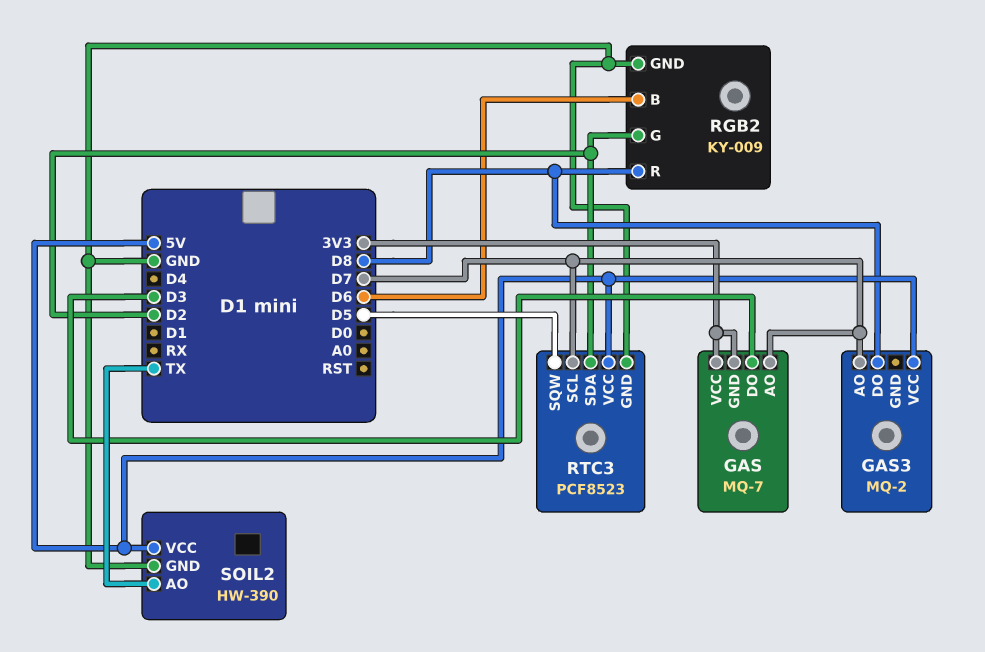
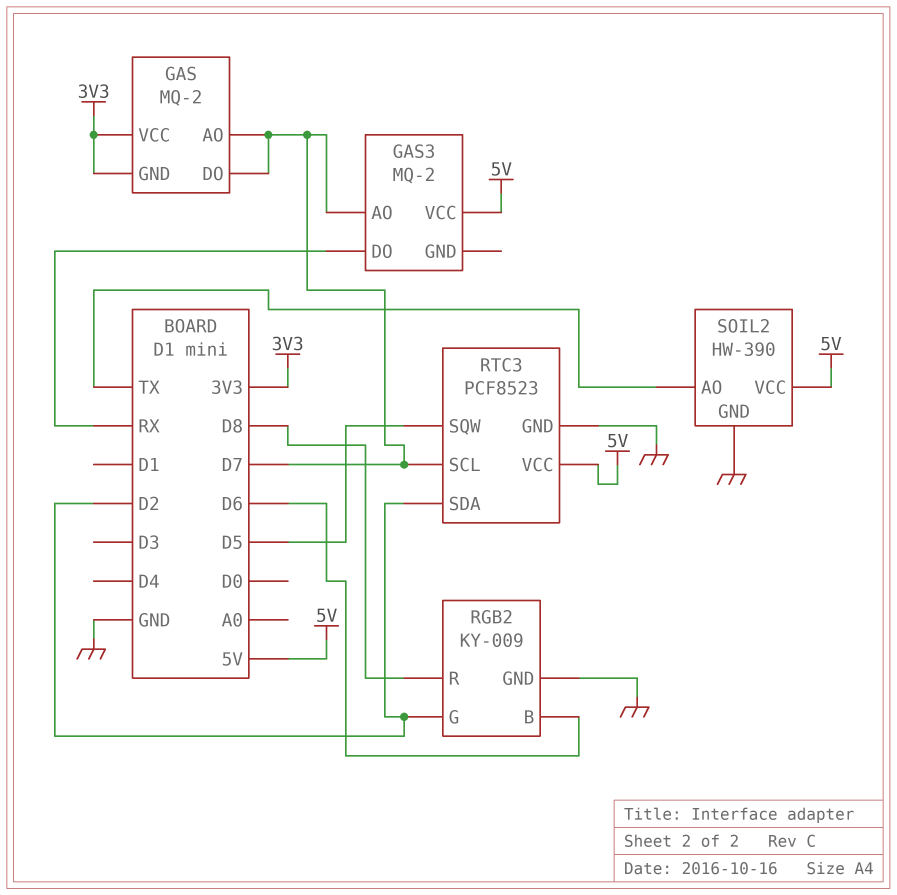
GAS: MQ-7 -> MQ-2
GAS pin DO: D3 -> D7
GAS3 pin DO: D8 -> RX

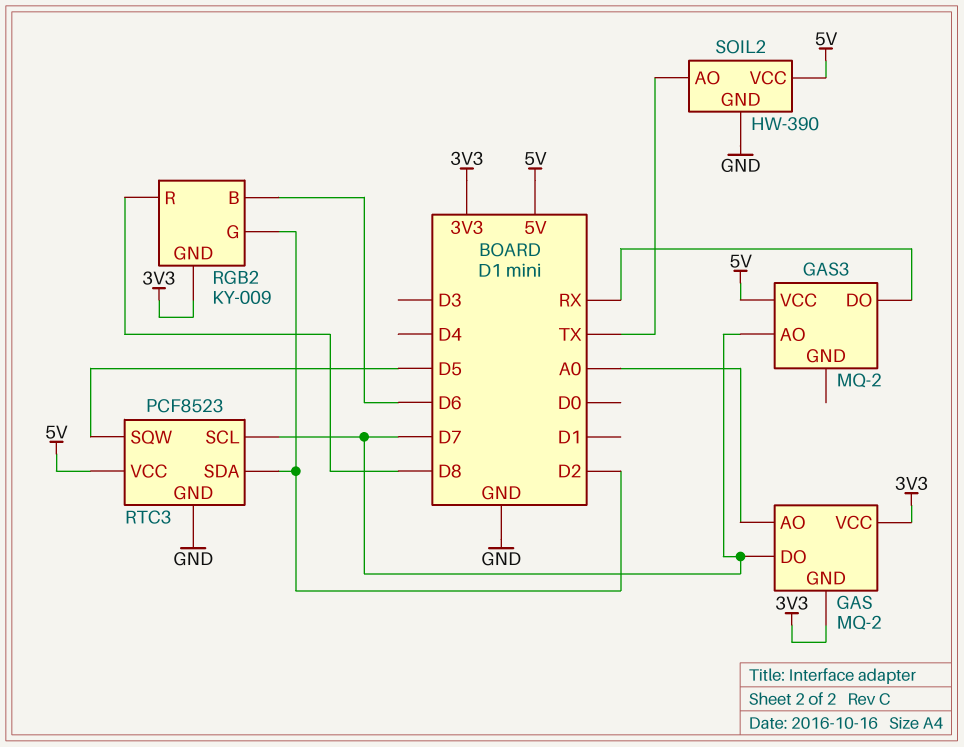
GAS pin AO: D7 -> A0
RGB2 pin GND: GND -> 3V3

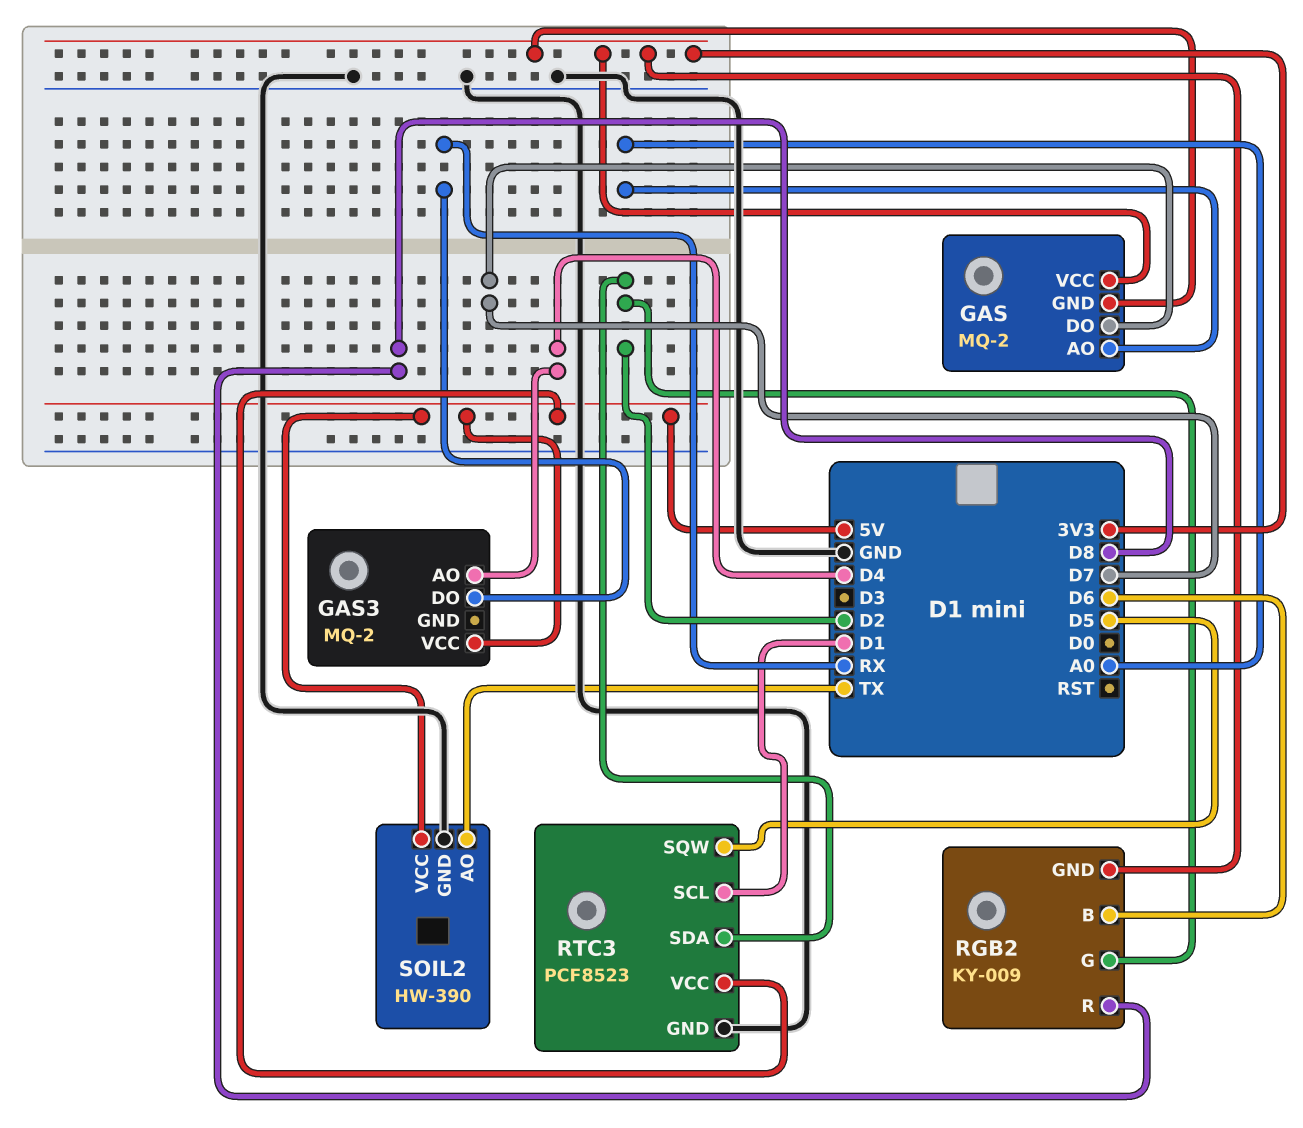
GAS3 pin AO: D7 -> D4
RTC3 pin SCL: D7 -> D1

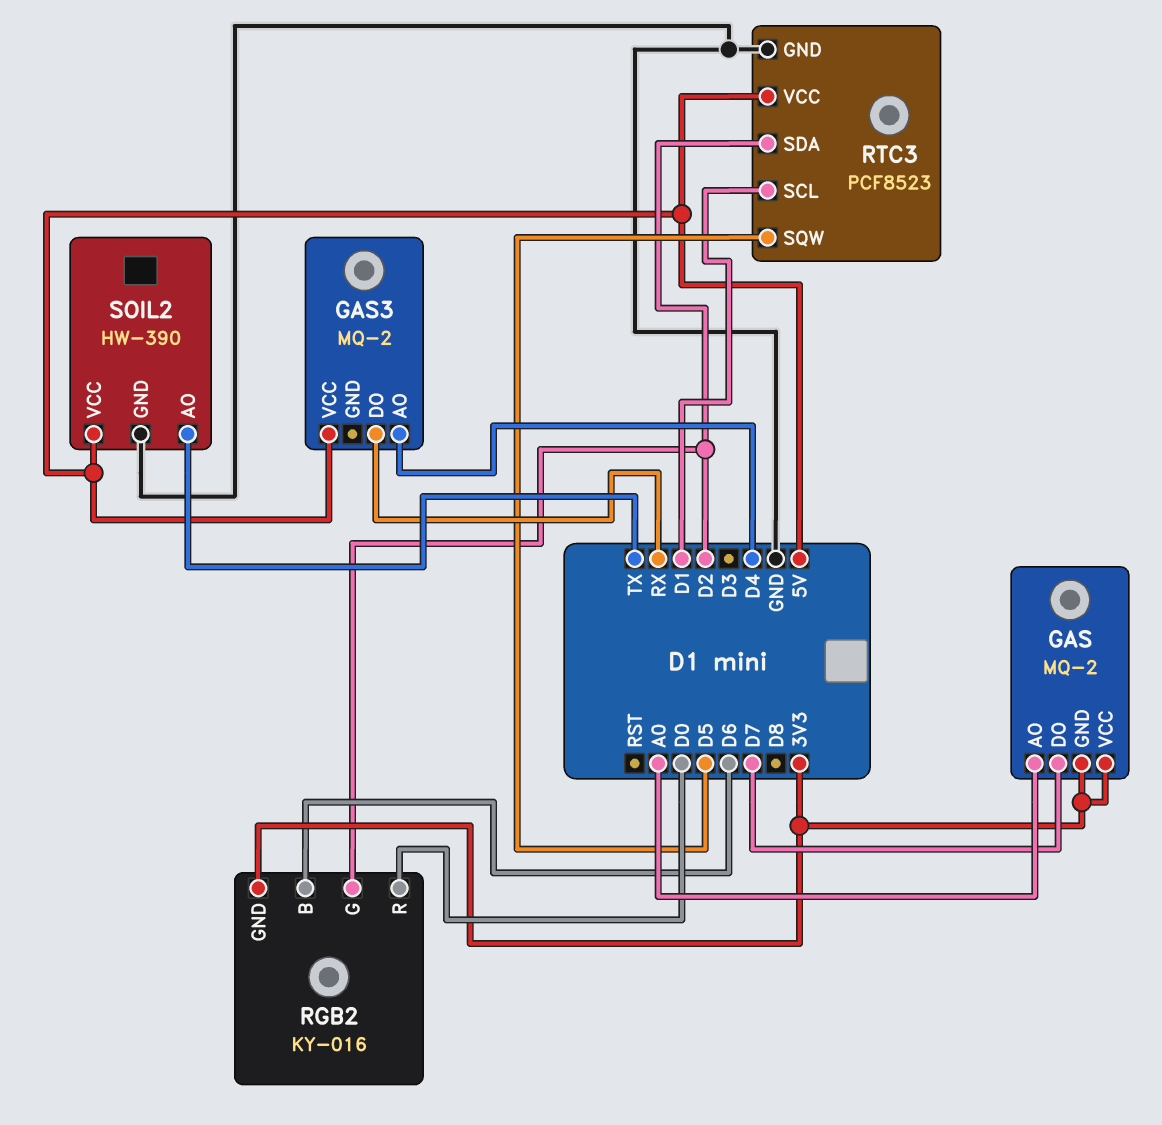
RGB2: KY-009 -> KY-016
RGB2 pin R: D8 -> D0

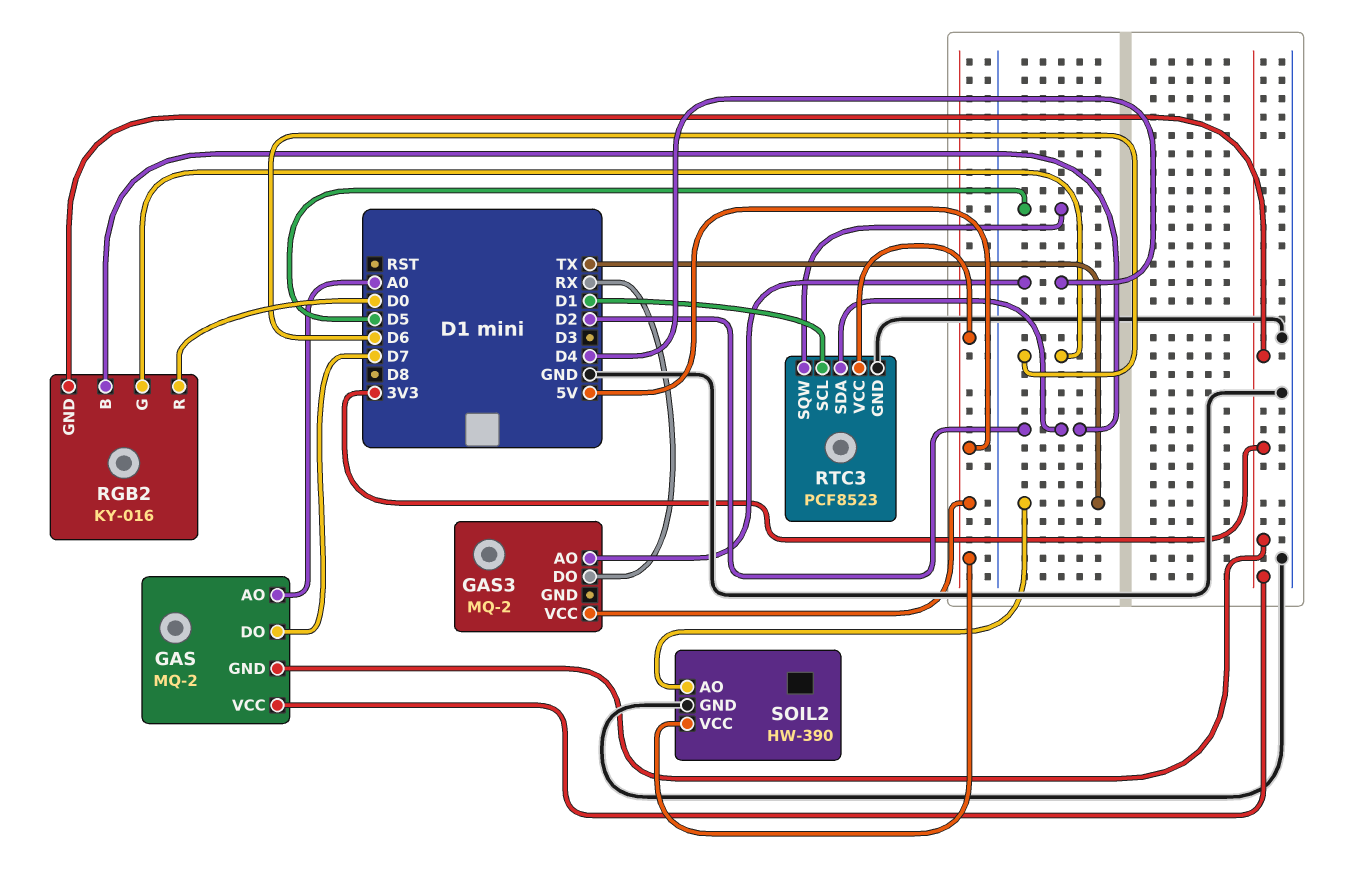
RGB2 pin B: D6 -> D2
RGB2 pin G: D2 -> D6

